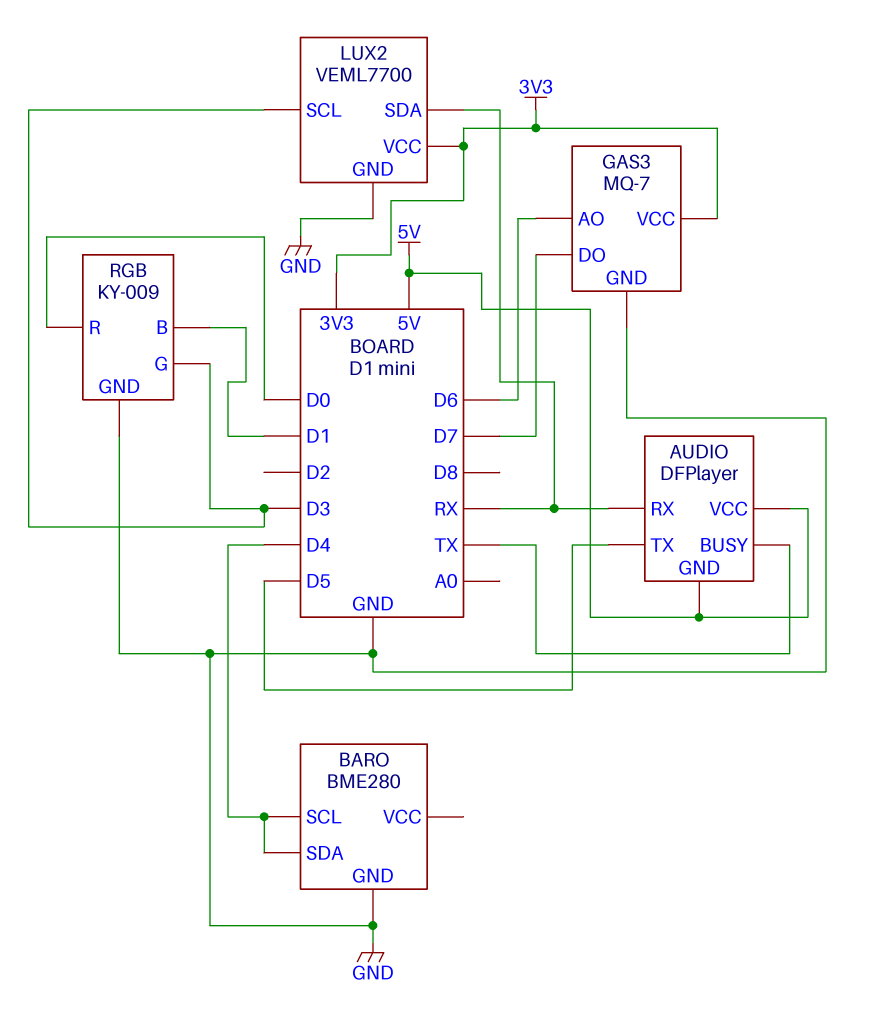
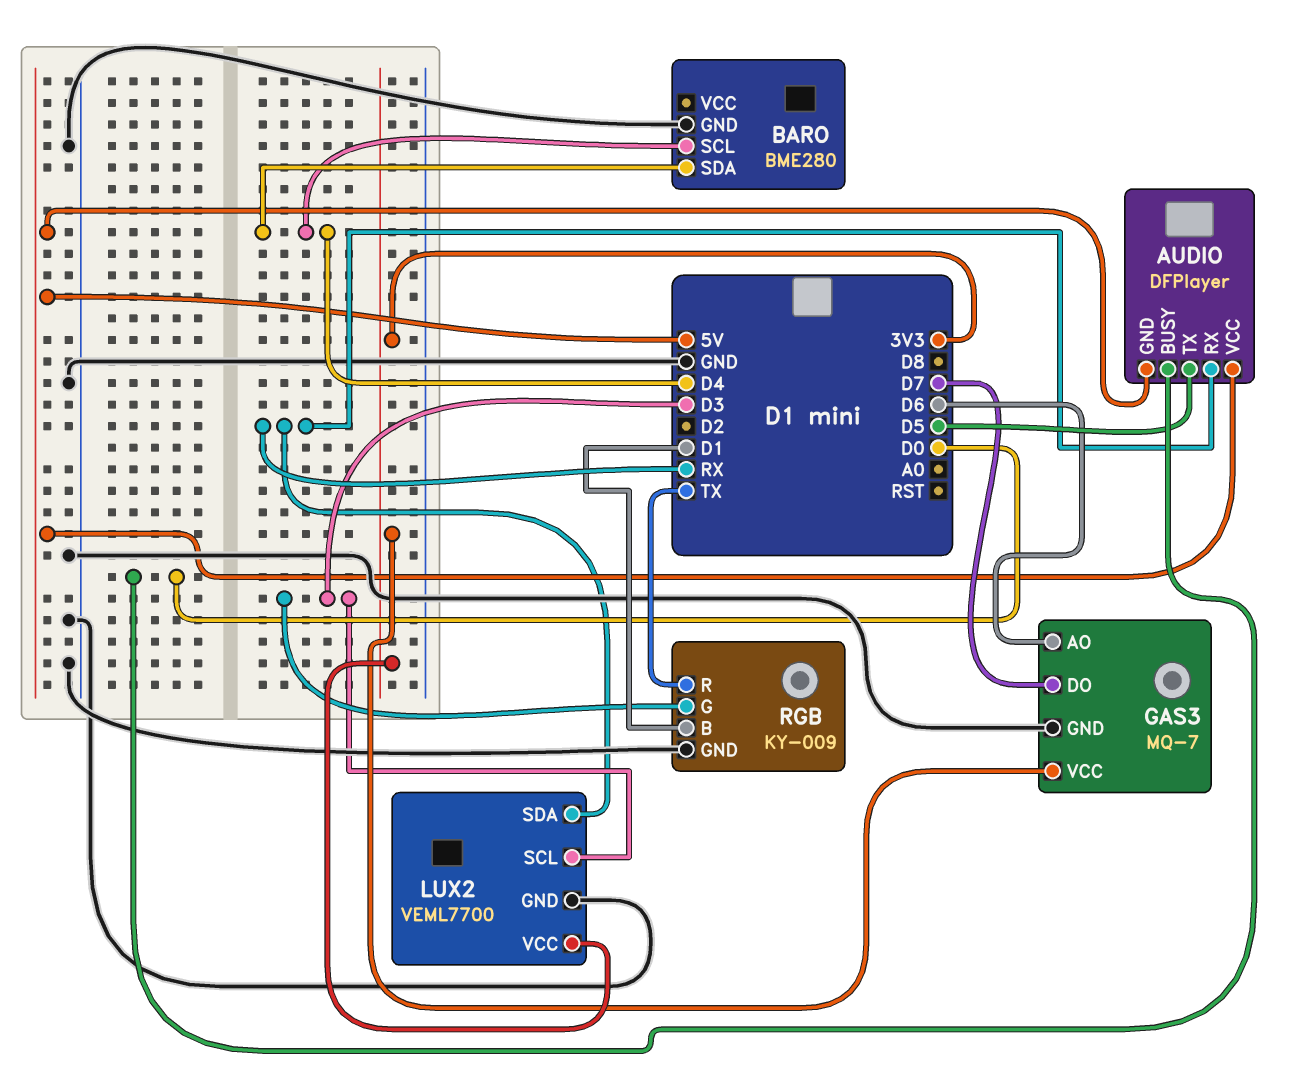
AUDIO pin BUSY: TX -> D0
RGB pin R: D0 -> TX

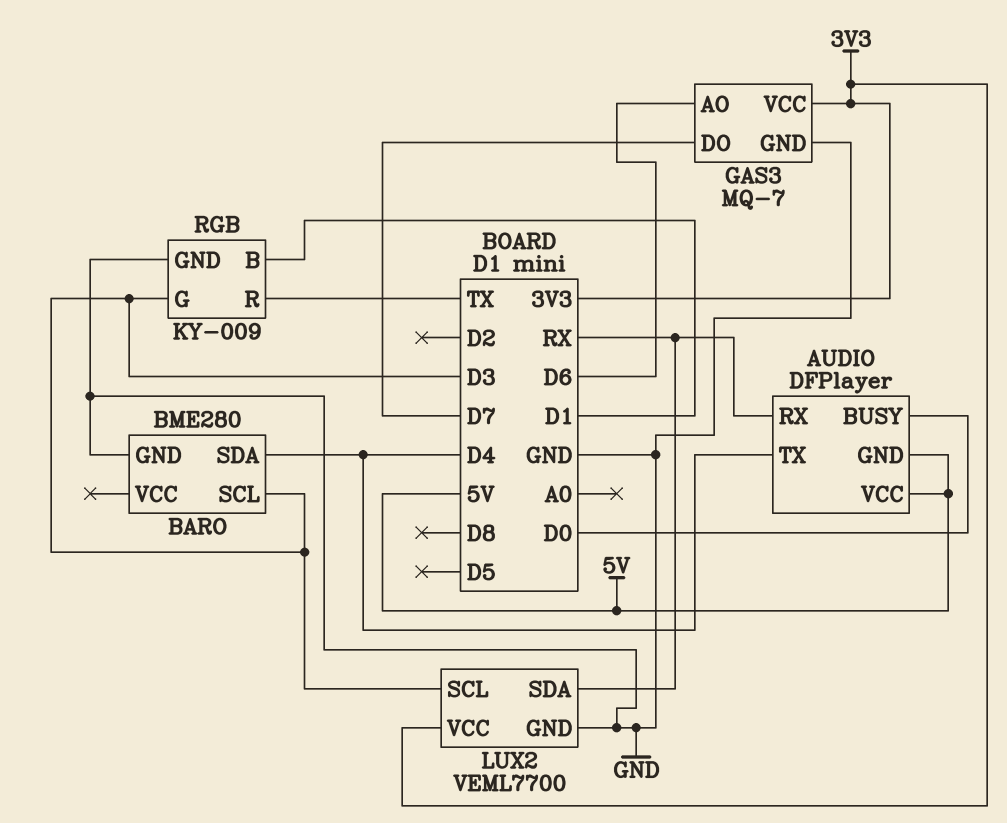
AUDIO pin TX: D5 -> D4
BARO pin SCL: D4 -> D3

